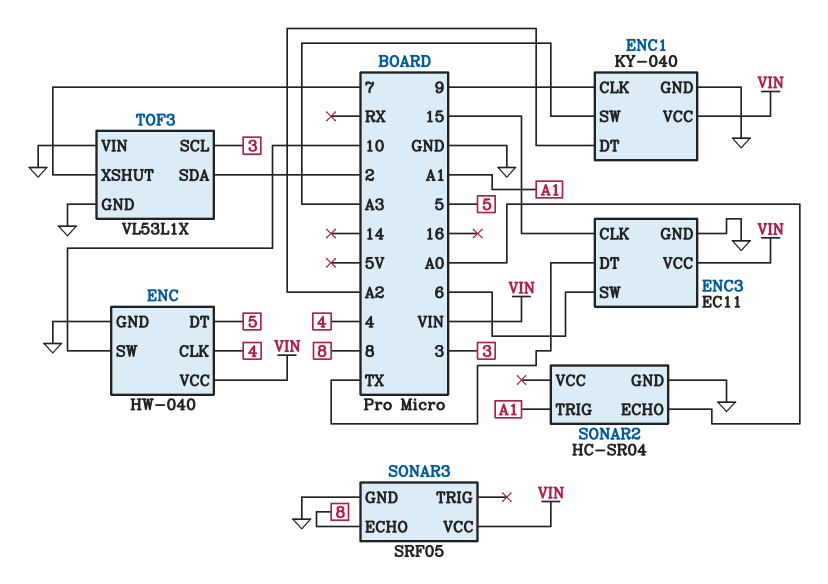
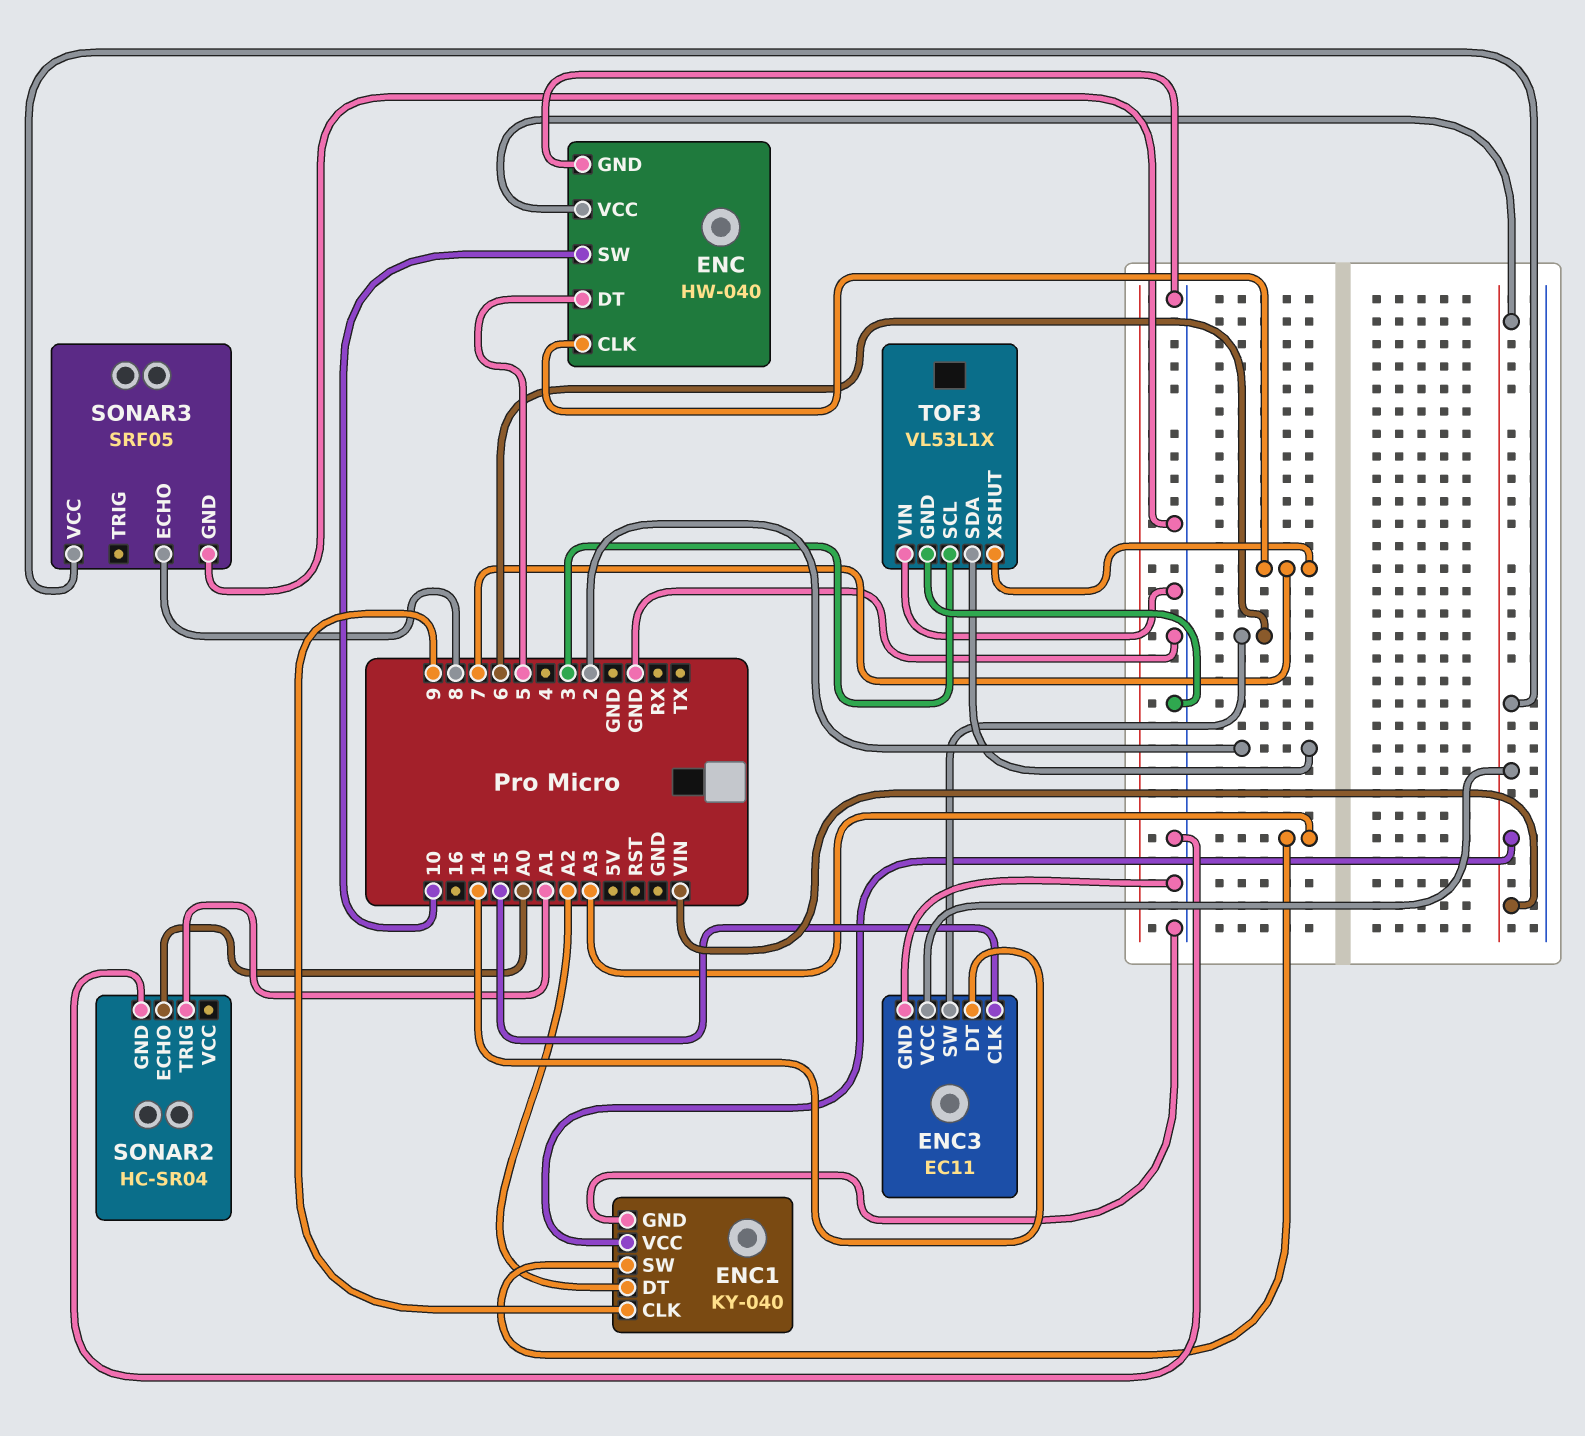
ENC pin CLK: 4 -> 7
ENC3 pin DT: TX -> 14

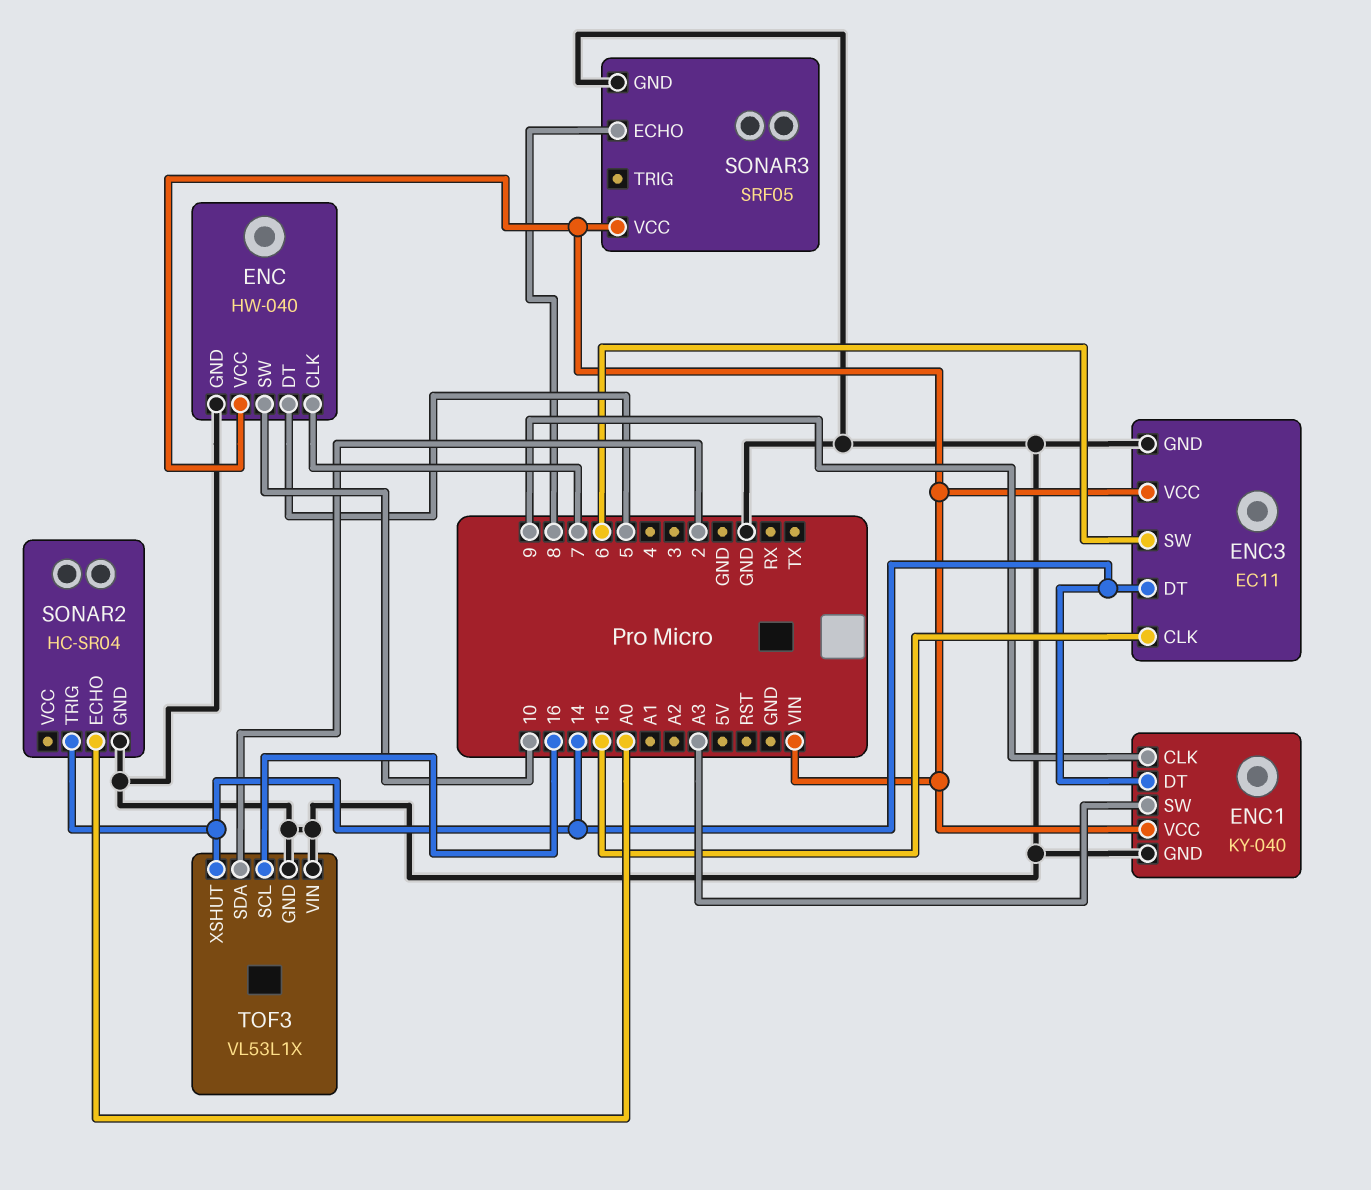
ENC1 pin DT: A2 -> 14
SONAR2 pin TRIG: A1 -> 14
TOF3 pin SCL: 3 -> 16
TOF3 pin XSHUT: 7 -> 14

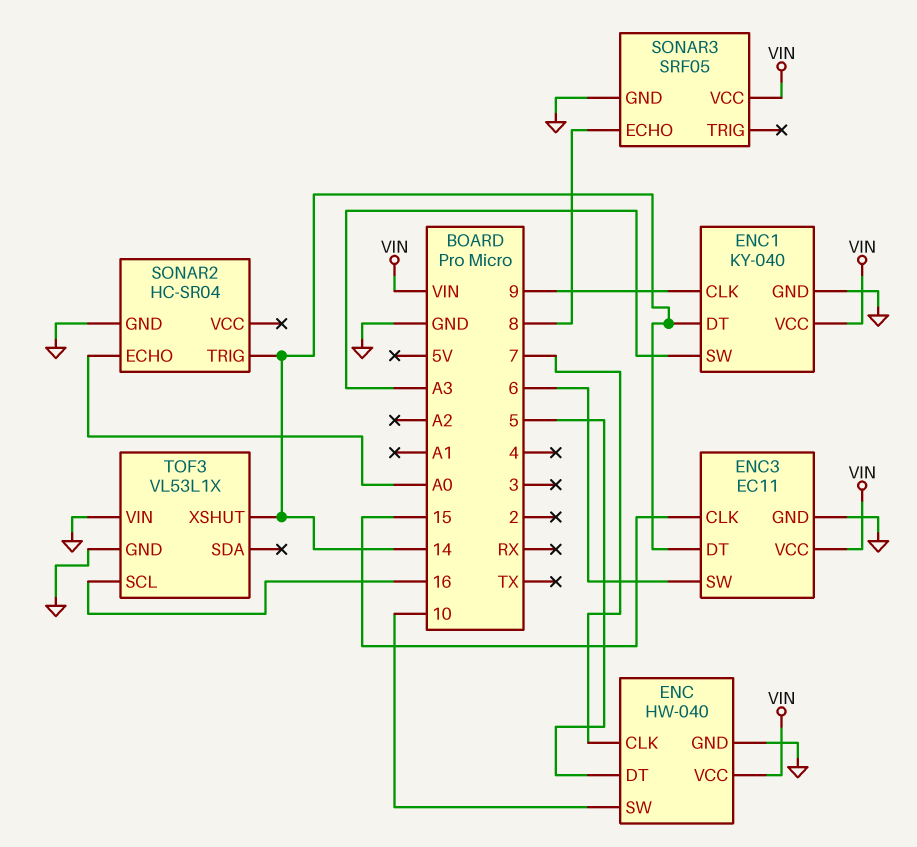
TOF3 pin SDA: 2 -> none

